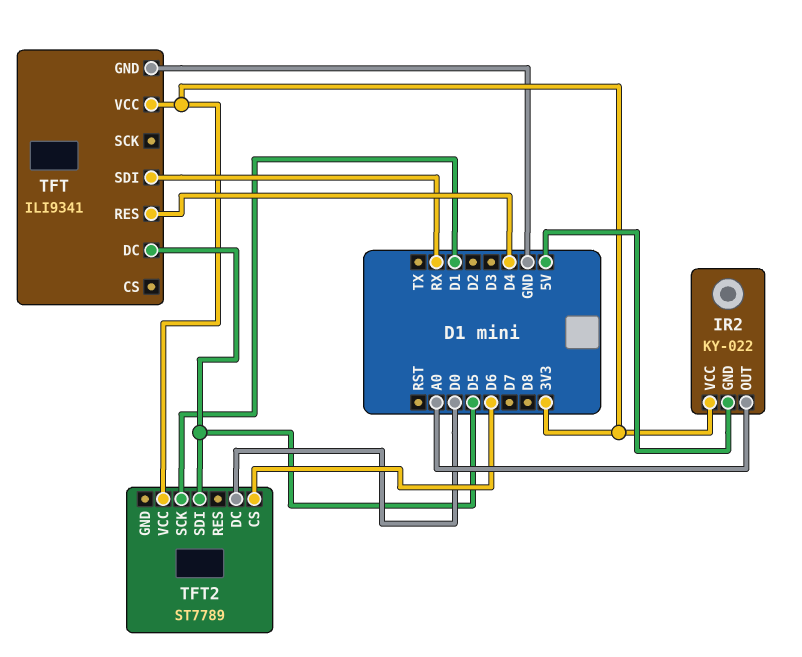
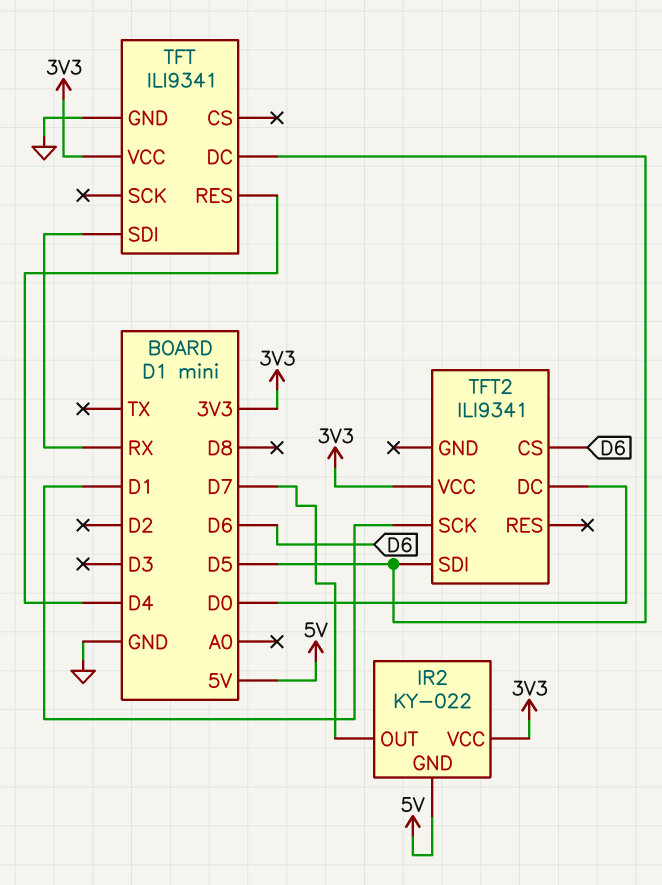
IR2 pin OUT: A0 -> D7
TFT2: ST7789 -> ILI9341

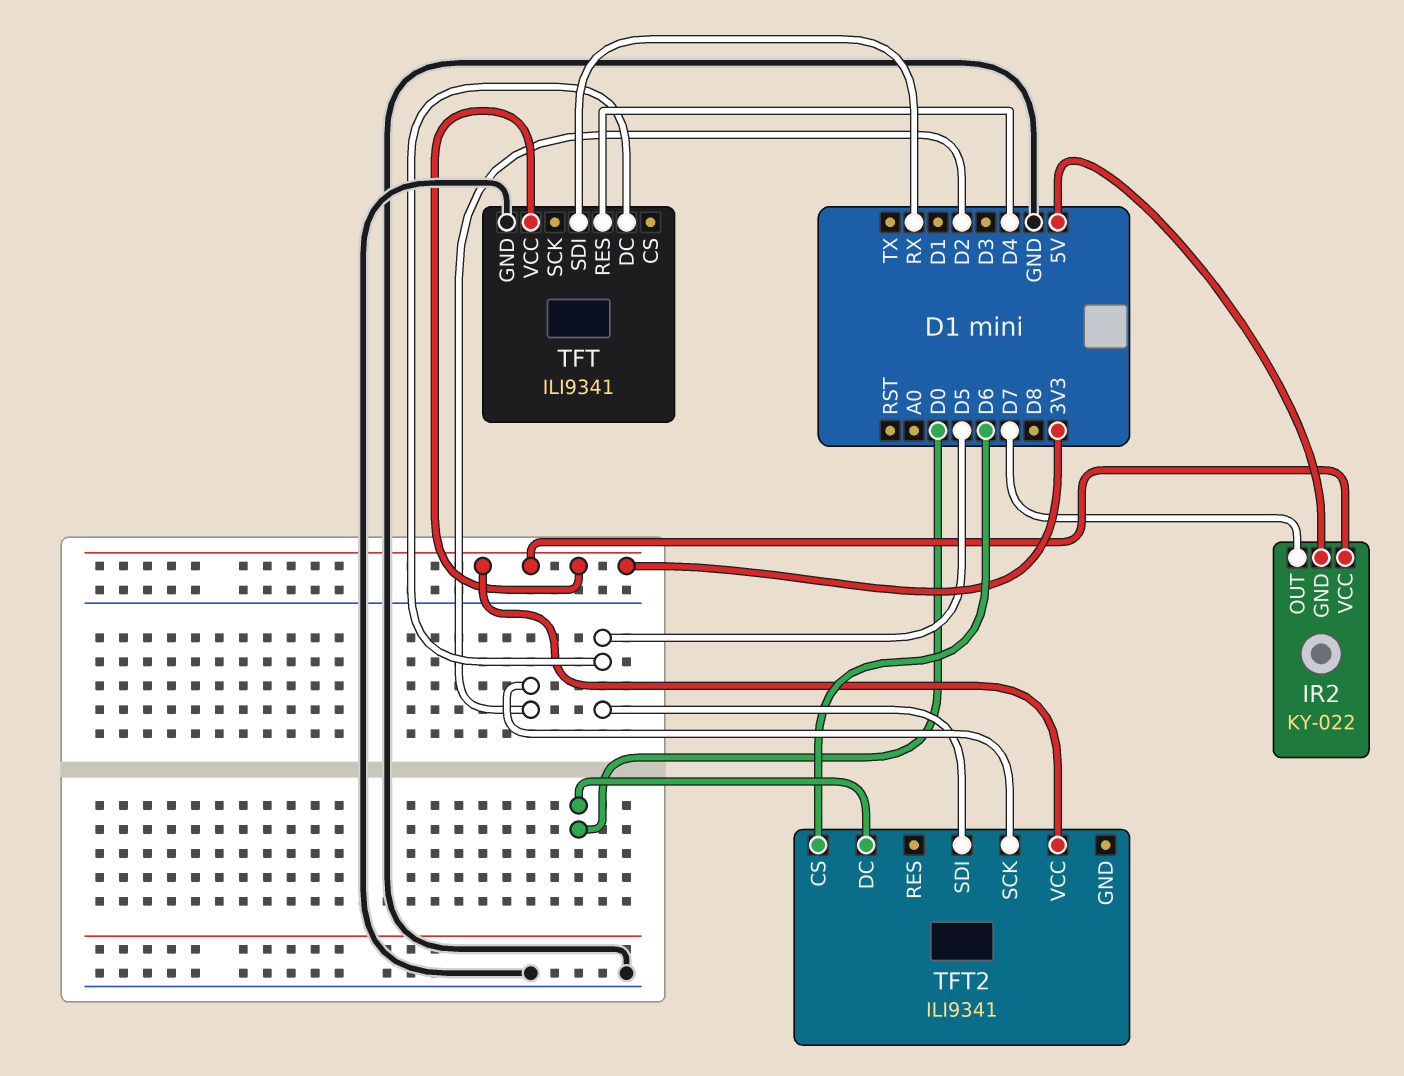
TFT2 pin SCK: D1 -> D2

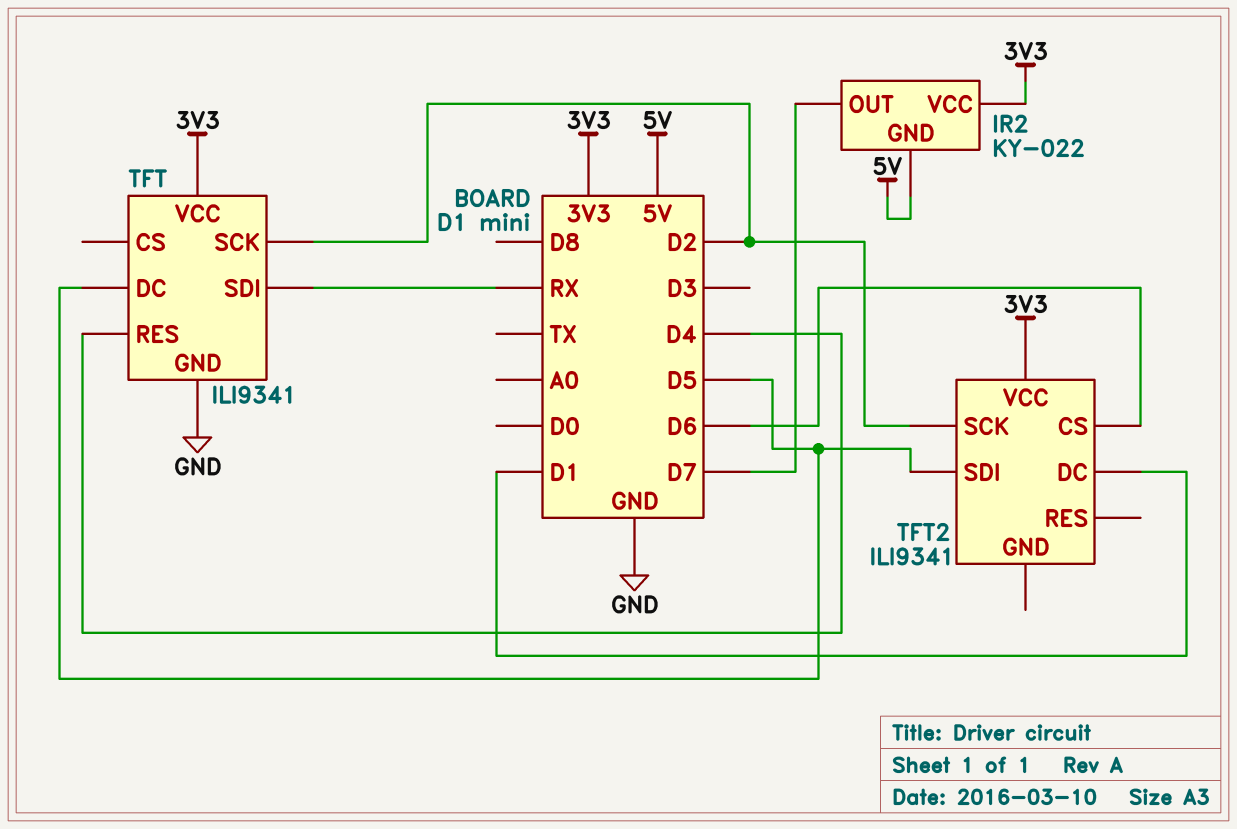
TFT pin SCK: none -> D2
TFT2 pin DC: D0 -> D1

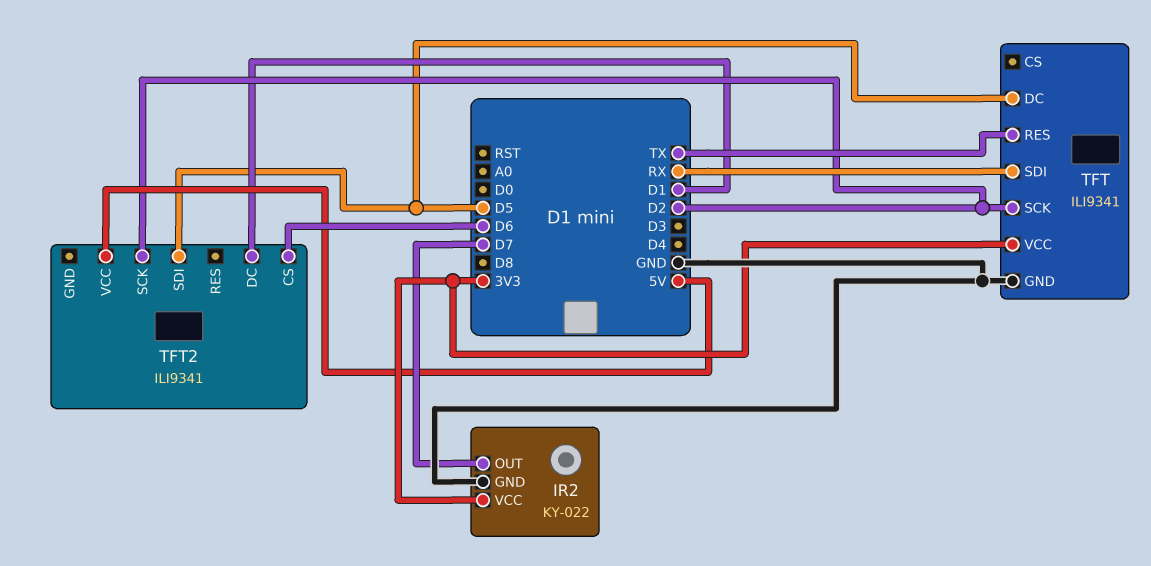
IR2 pin GND: 5V -> GND
TFT pin RES: D4 -> TX
TFT2 pin VCC: 3V3 -> 5V

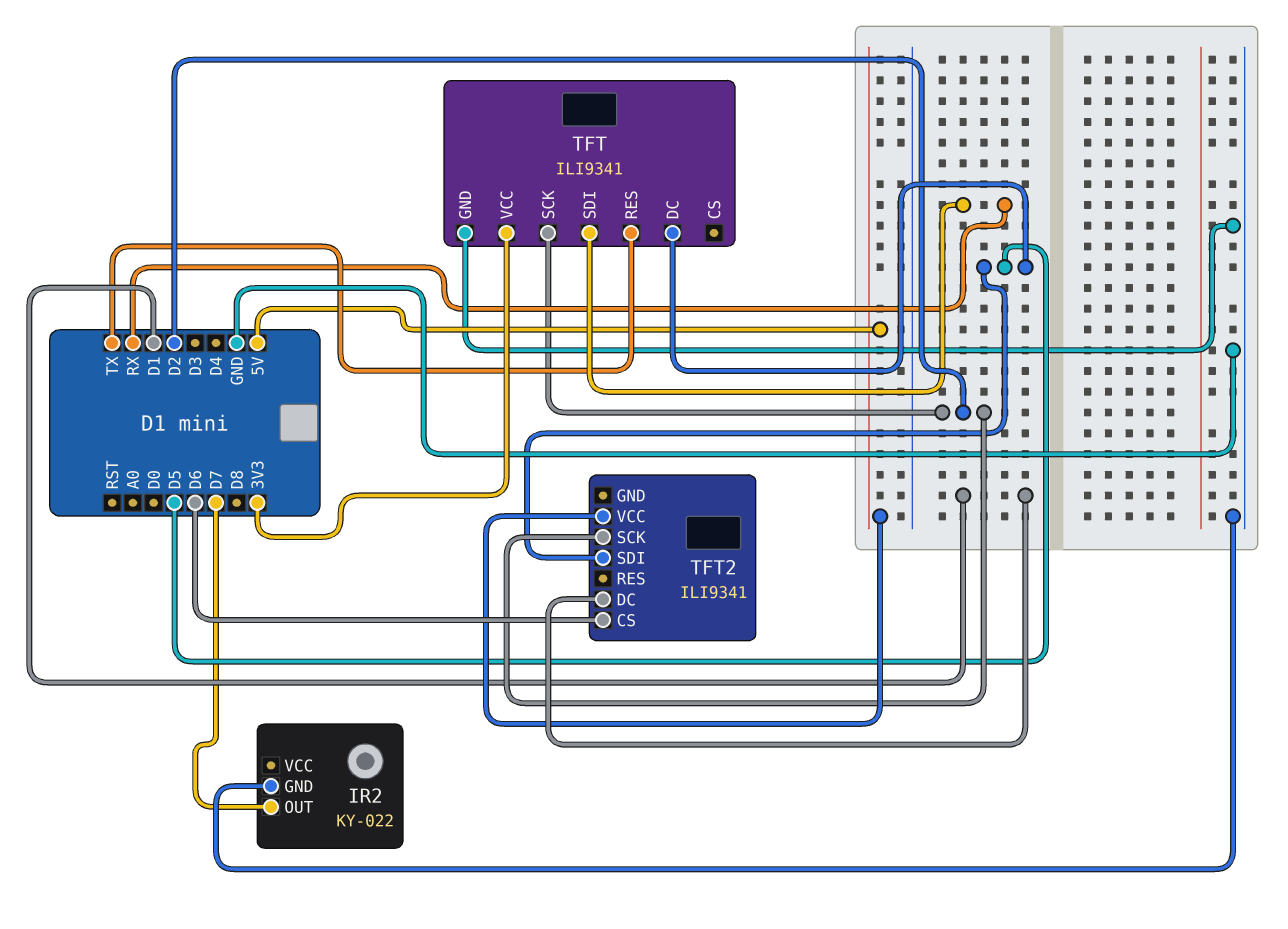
IR2 pin VCC: 3V3 -> none

